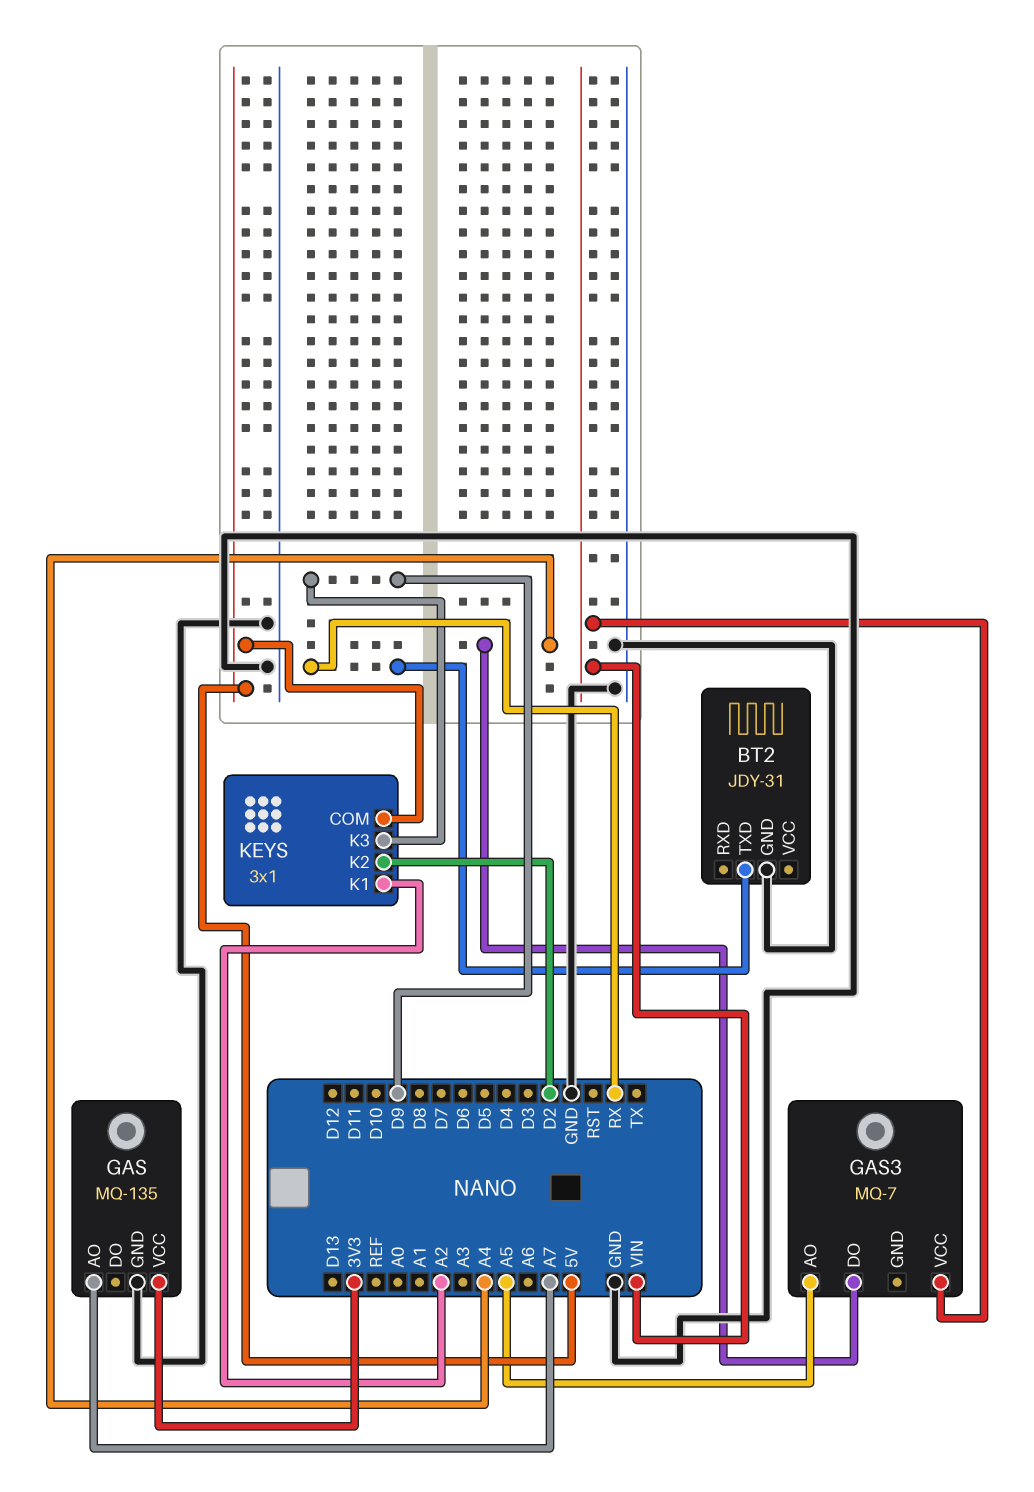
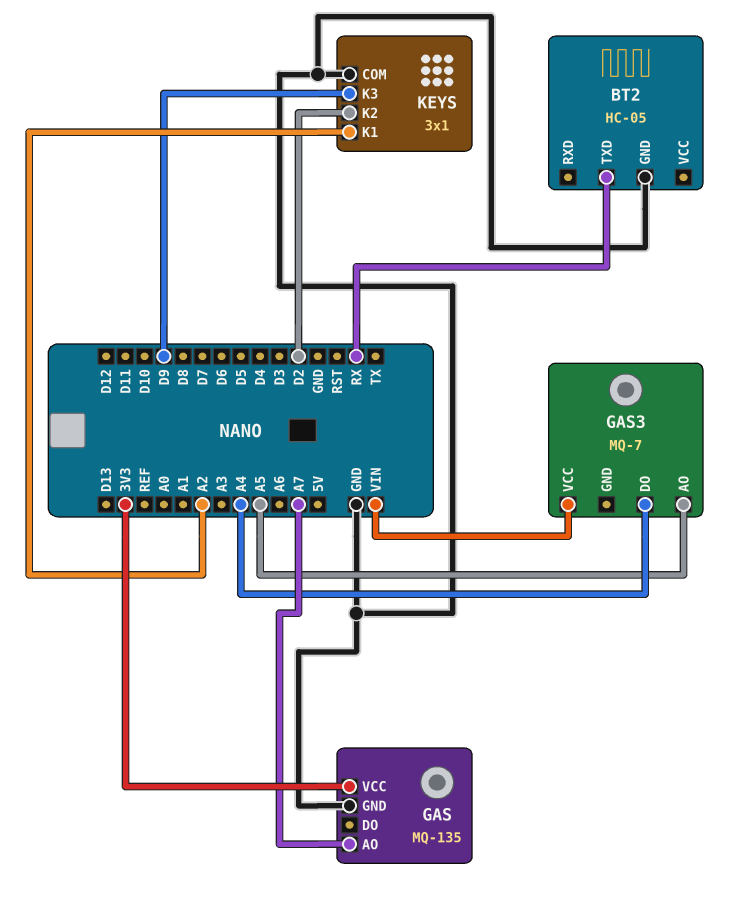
BT2: JDY-31 -> HC-05
KEYS pin COM: 5V -> GND

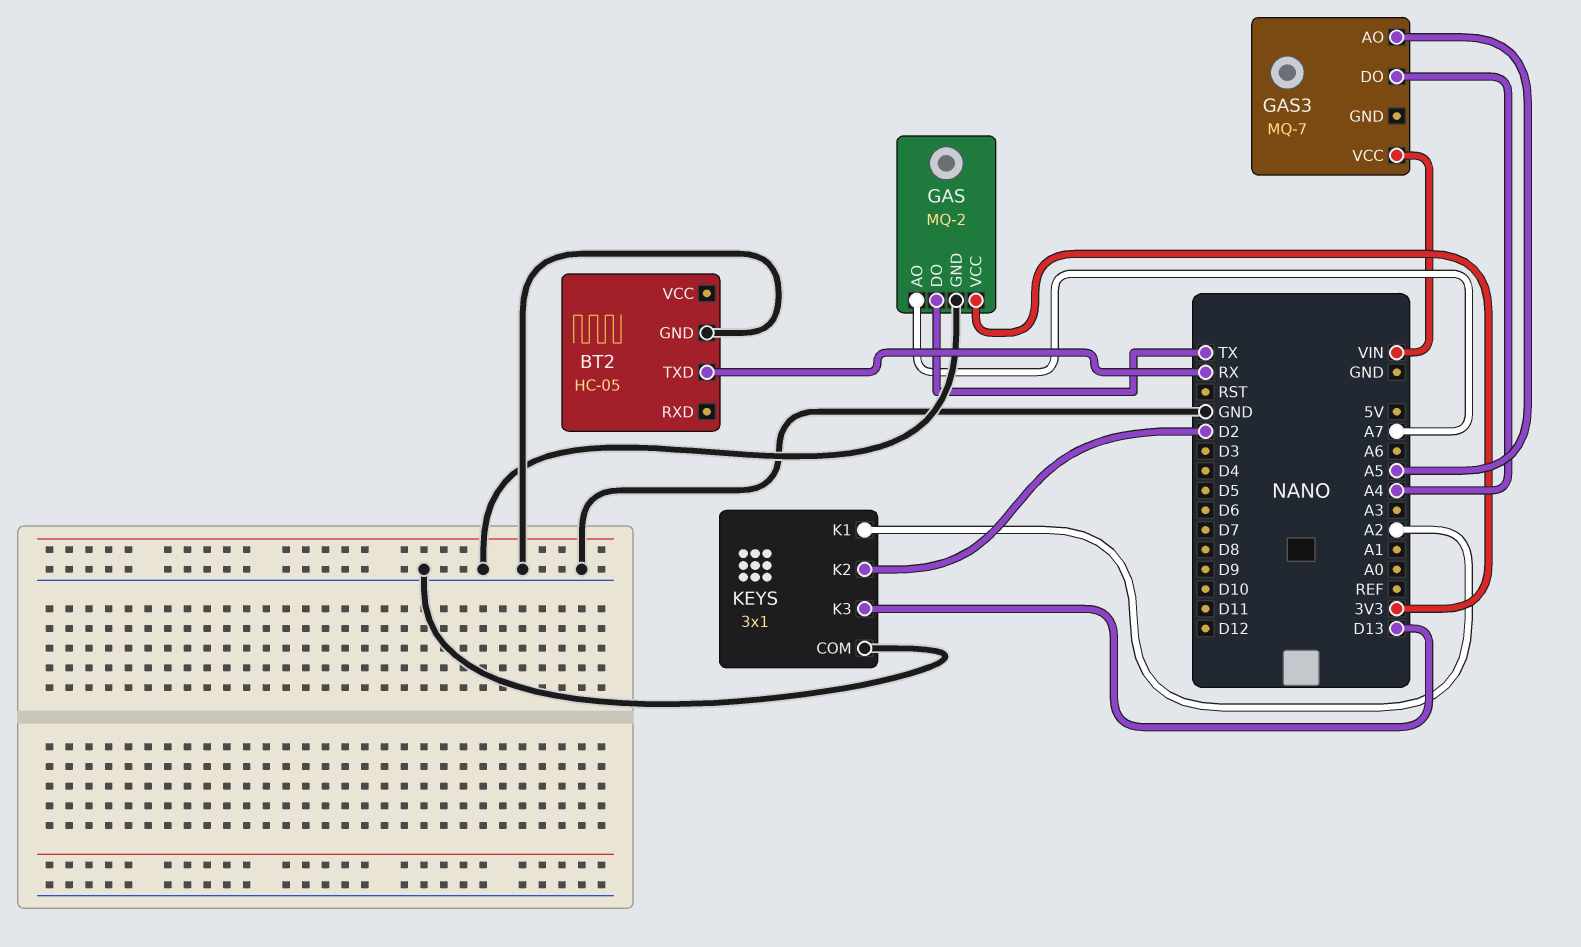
GAS: MQ-135 -> MQ-2
GAS pin DO: none -> TX
KEYS pin K3: D9 -> D13

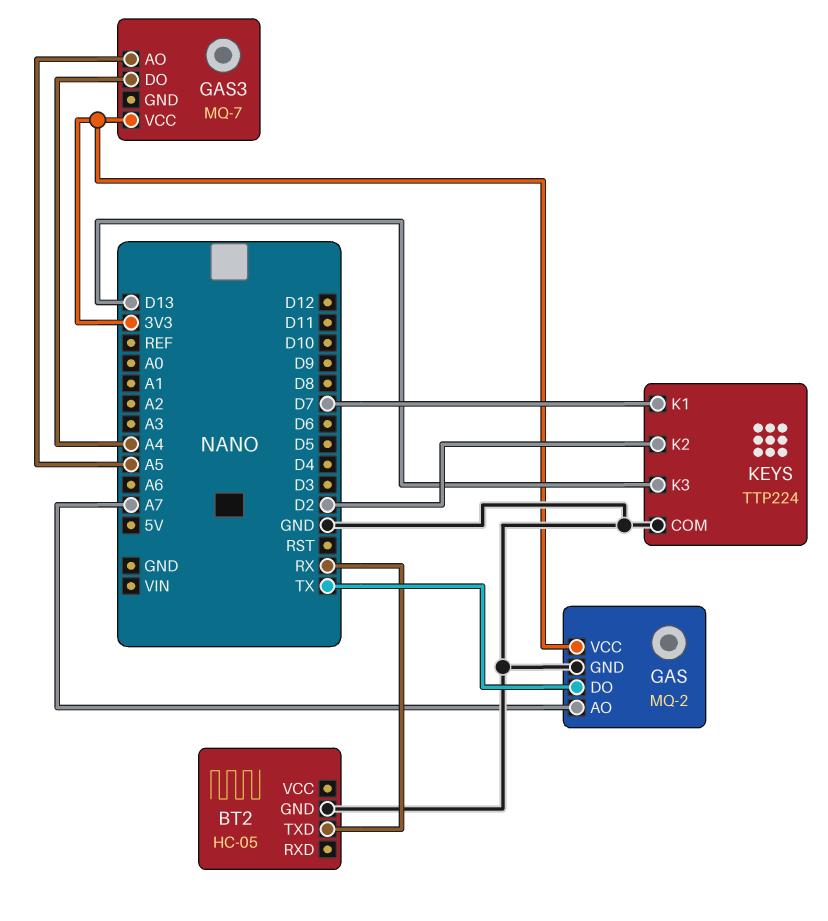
GAS3 pin VCC: VIN -> 3V3
KEYS: 3x1 -> TTP224
KEYS pin K1: A2 -> D7

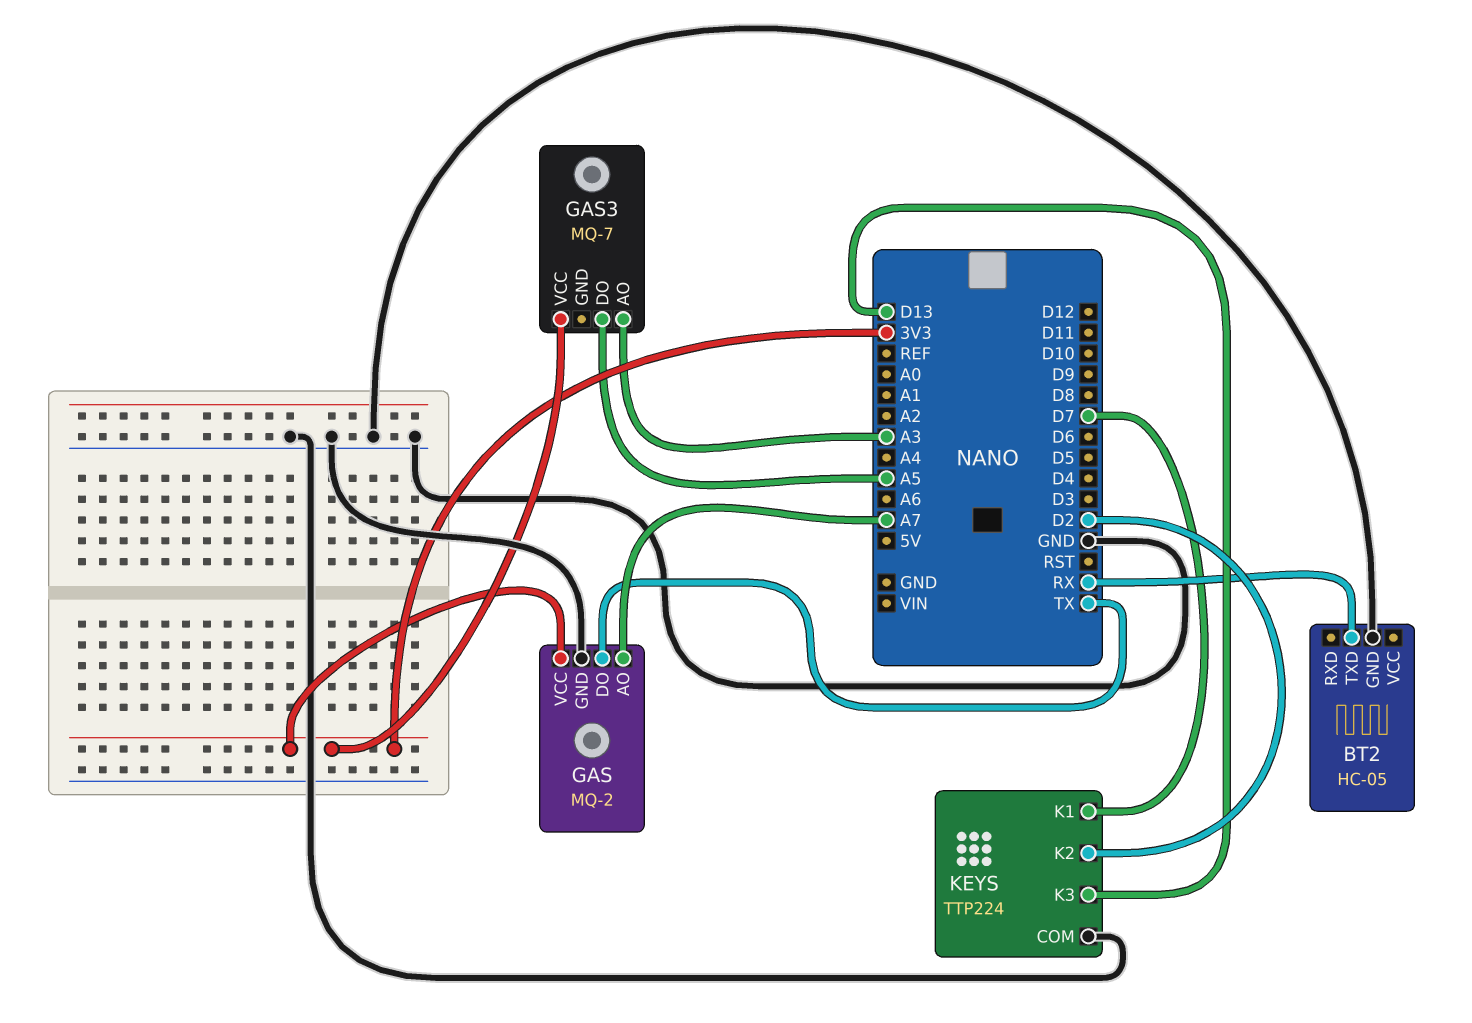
GAS3 pin AO: A5 -> A3
GAS3 pin DO: A4 -> A5

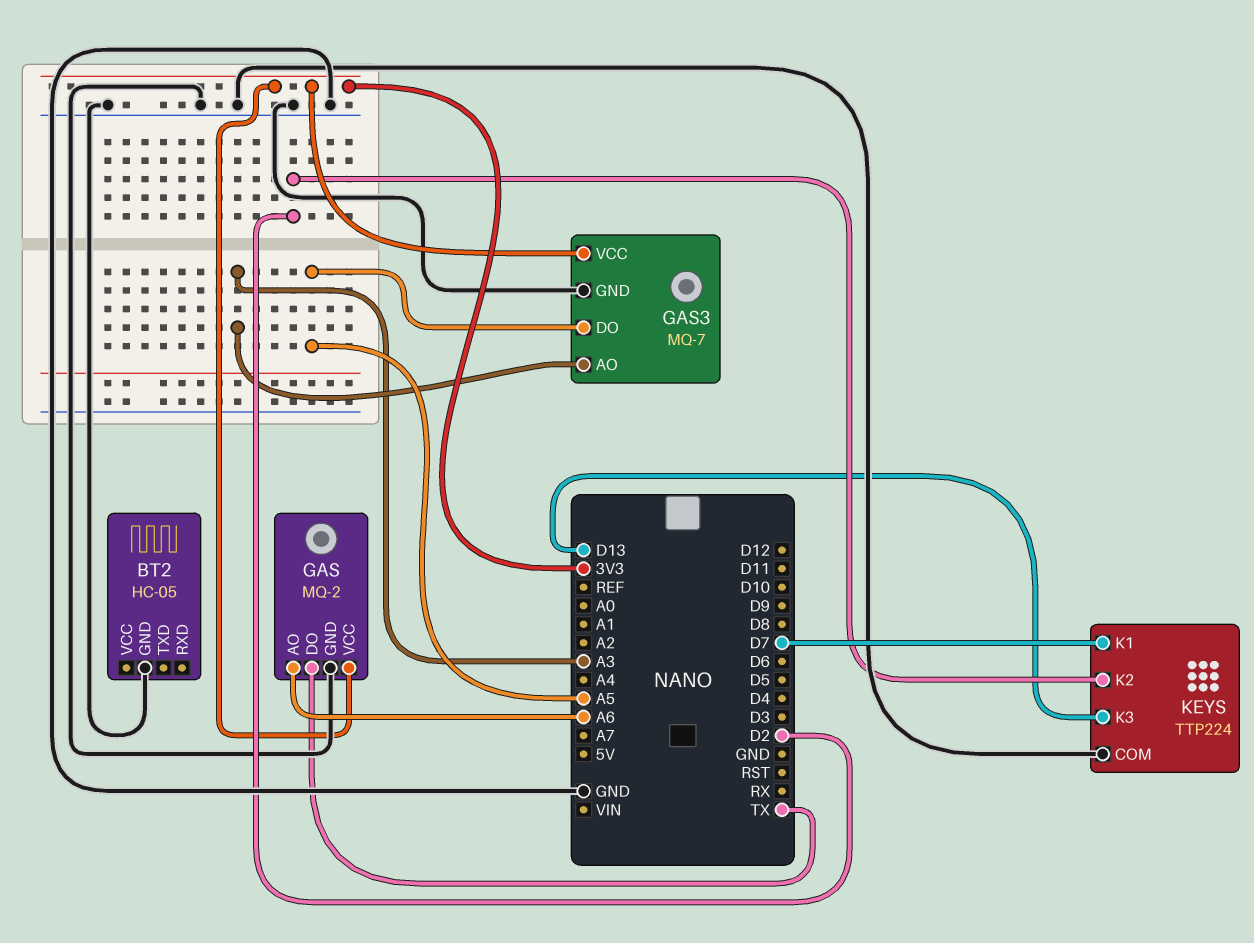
BT2 pin TXD: RX -> none
GAS pin AO: A7 -> A6
GAS3 pin GND: none -> GND

